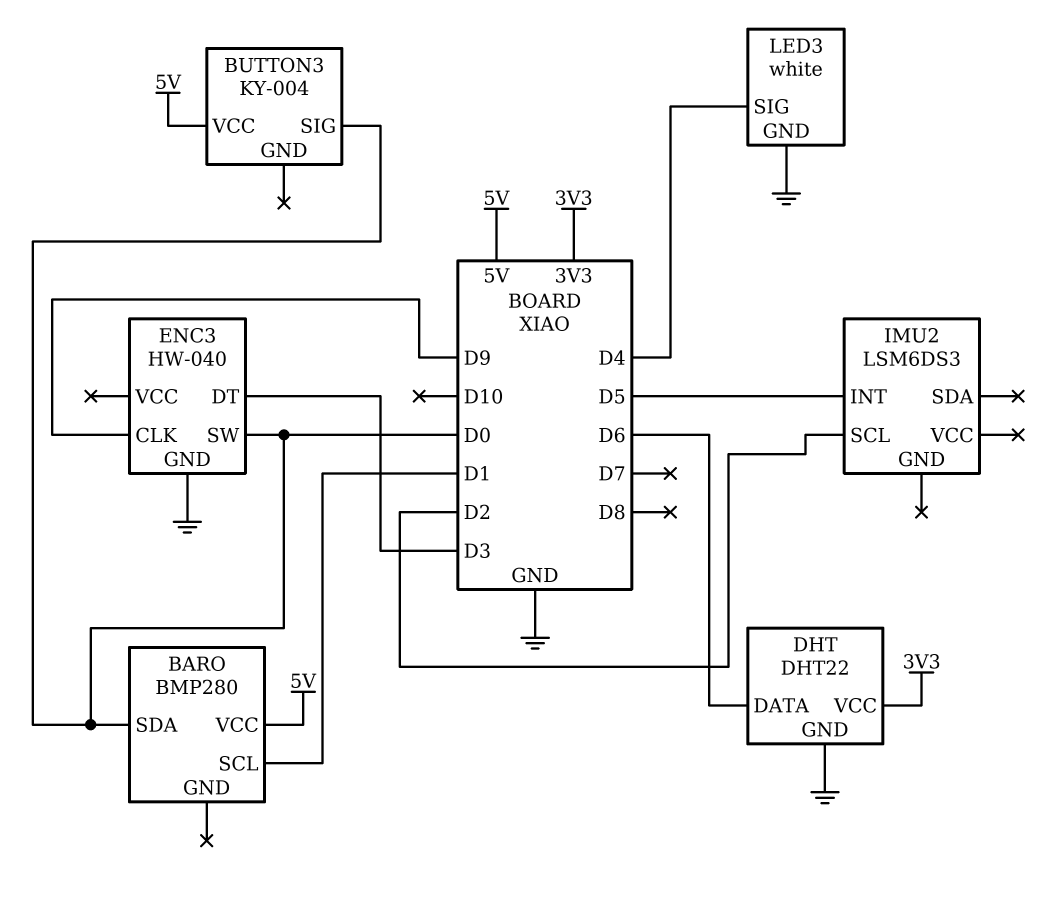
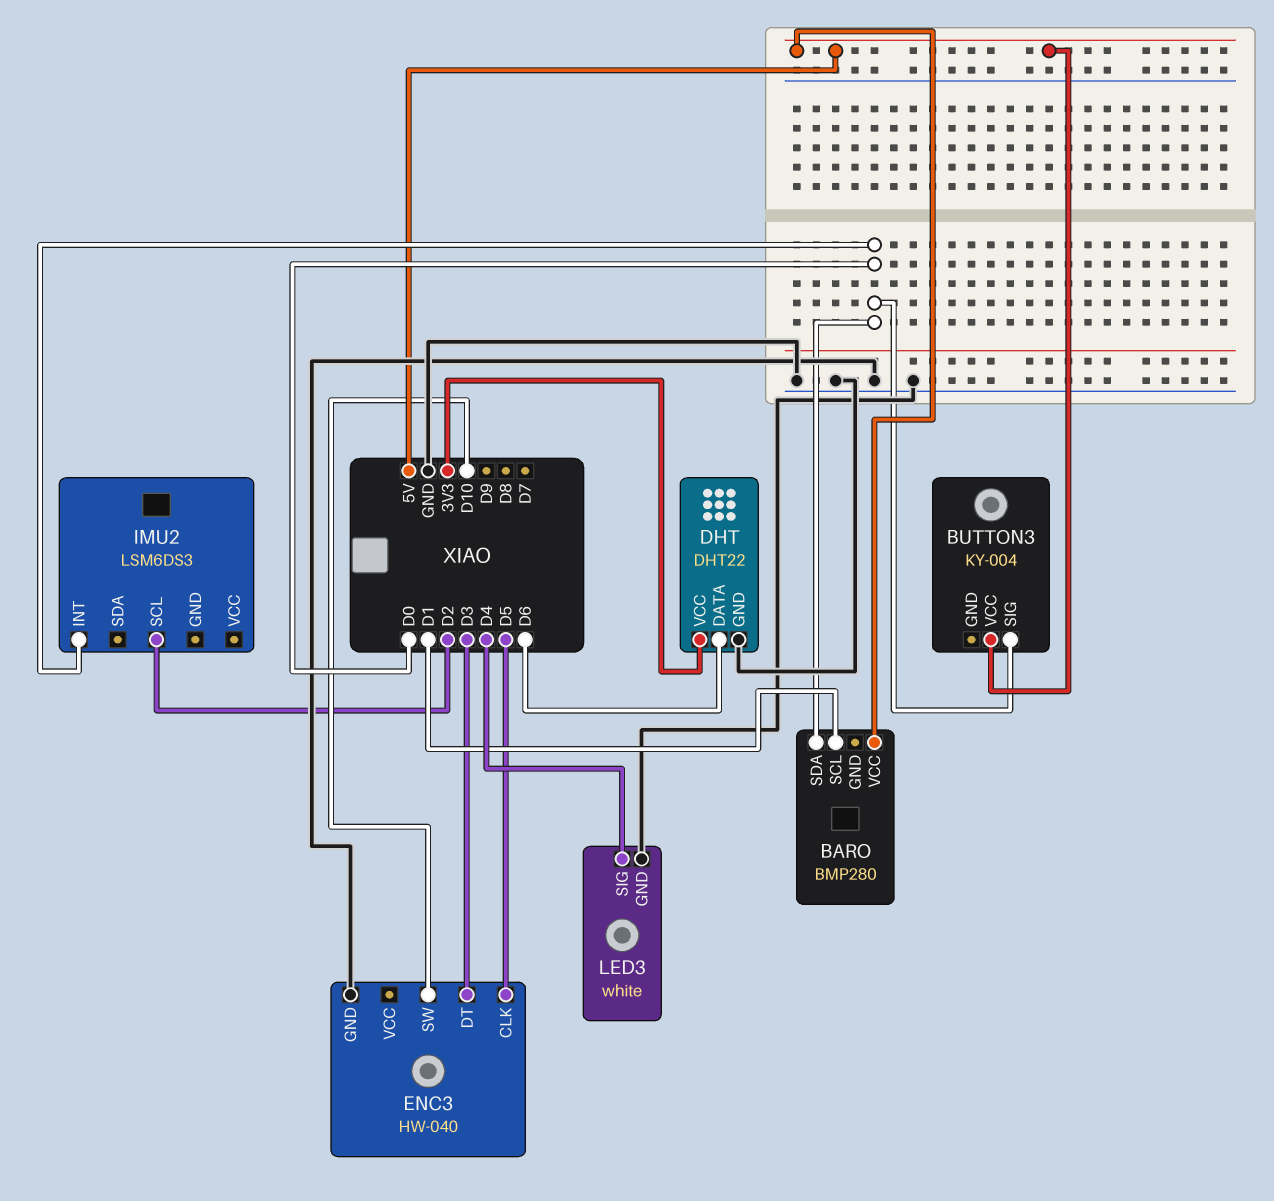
ENC3 pin CLK: D9 -> D5
ENC3 pin SW: D0 -> D10
IMU2 pin INT: D5 -> D0

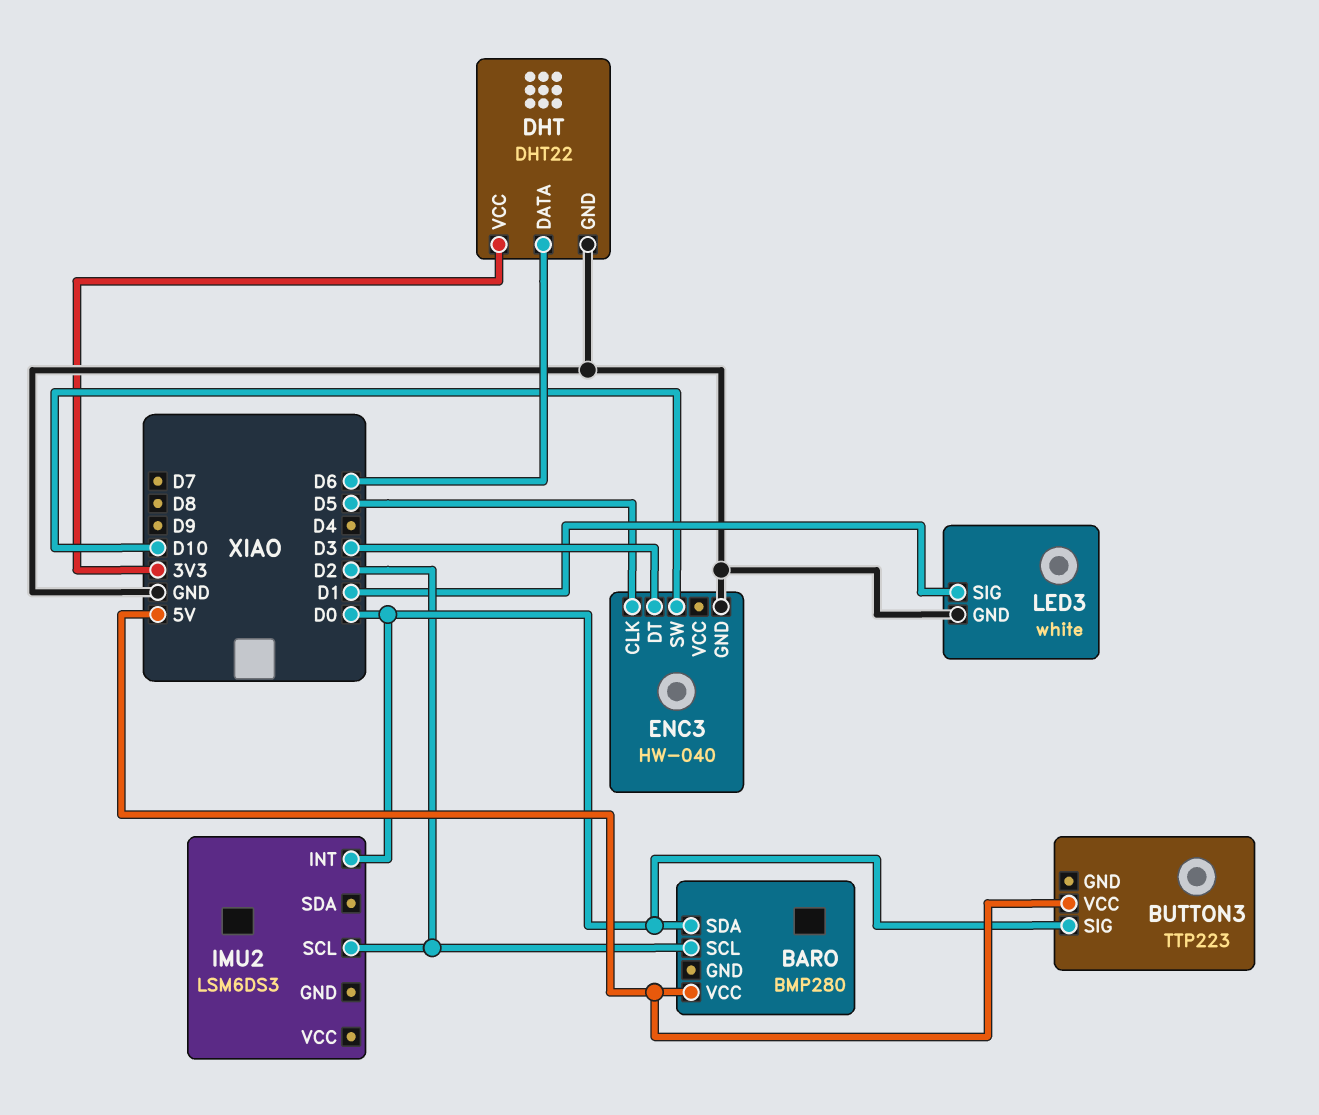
BARO pin SCL: D1 -> D2
BUTTON3: KY-004 -> TTP223
LED3 pin SIG: D4 -> D1

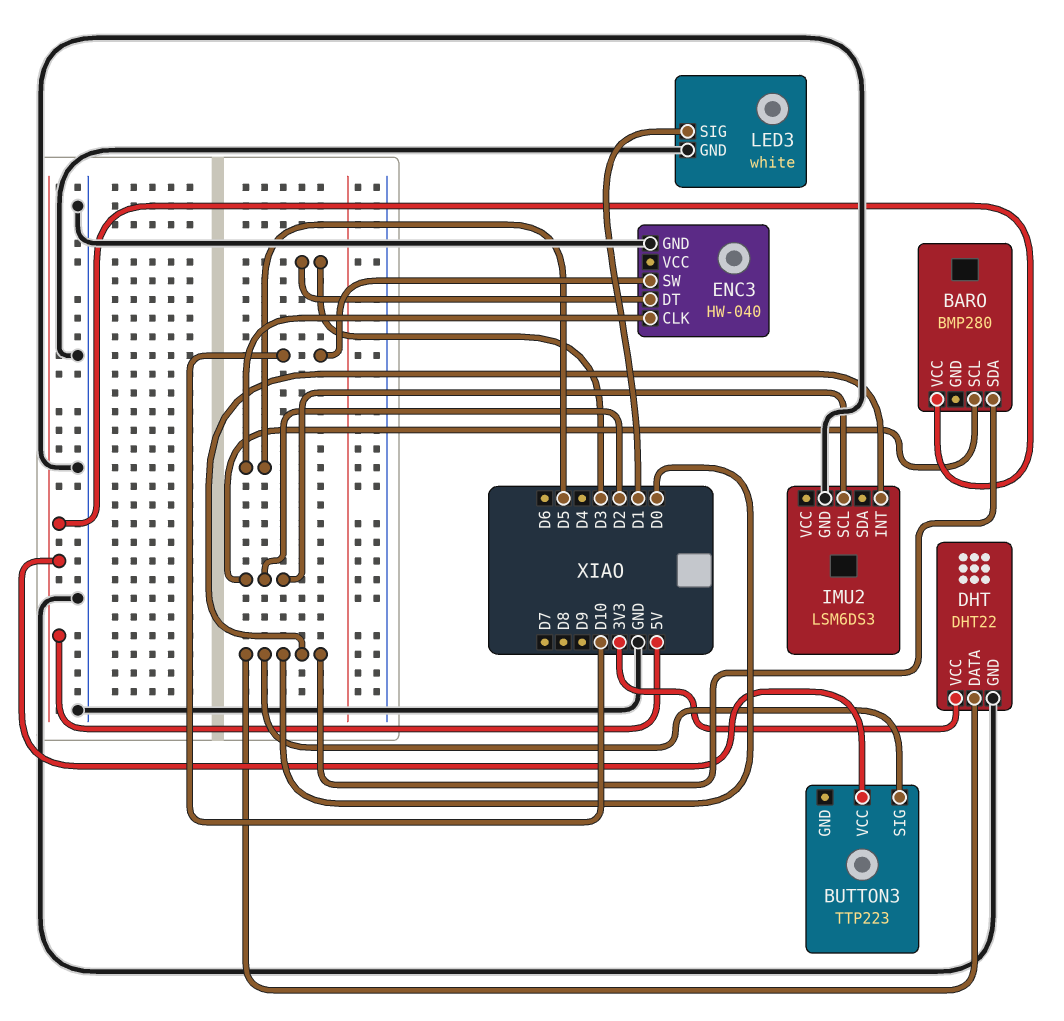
DHT pin DATA: D6 -> D0
IMU2 pin GND: none -> GND

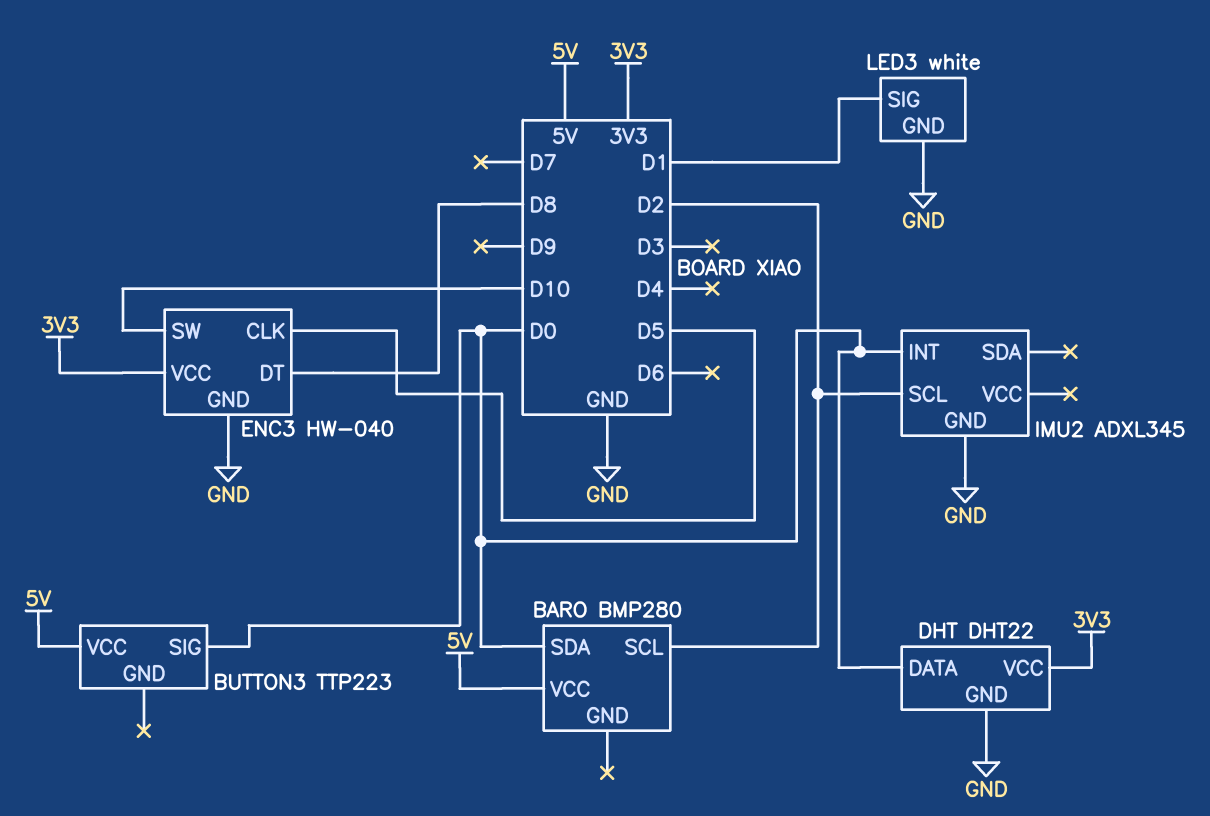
ENC3 pin DT: D3 -> D8
ENC3 pin VCC: none -> 3V3
IMU2: LSM6DS3 -> ADXL345

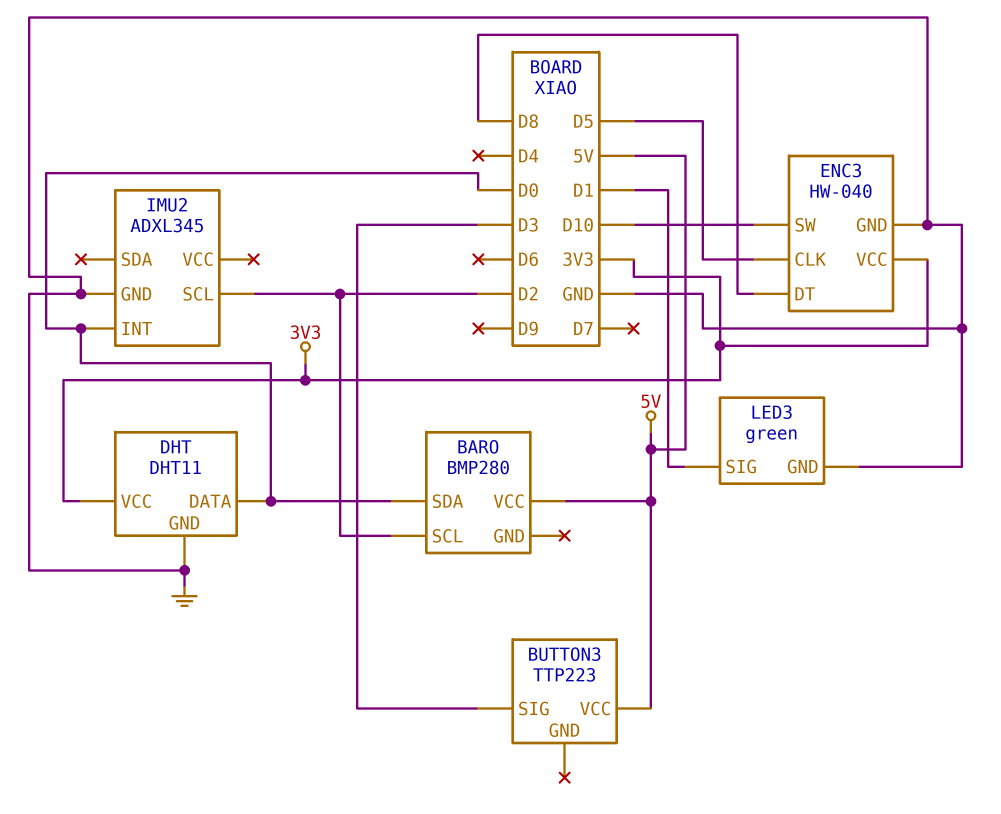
BUTTON3 pin SIG: D0 -> D3
DHT: DHT22 -> DHT11
LED3: white -> green

